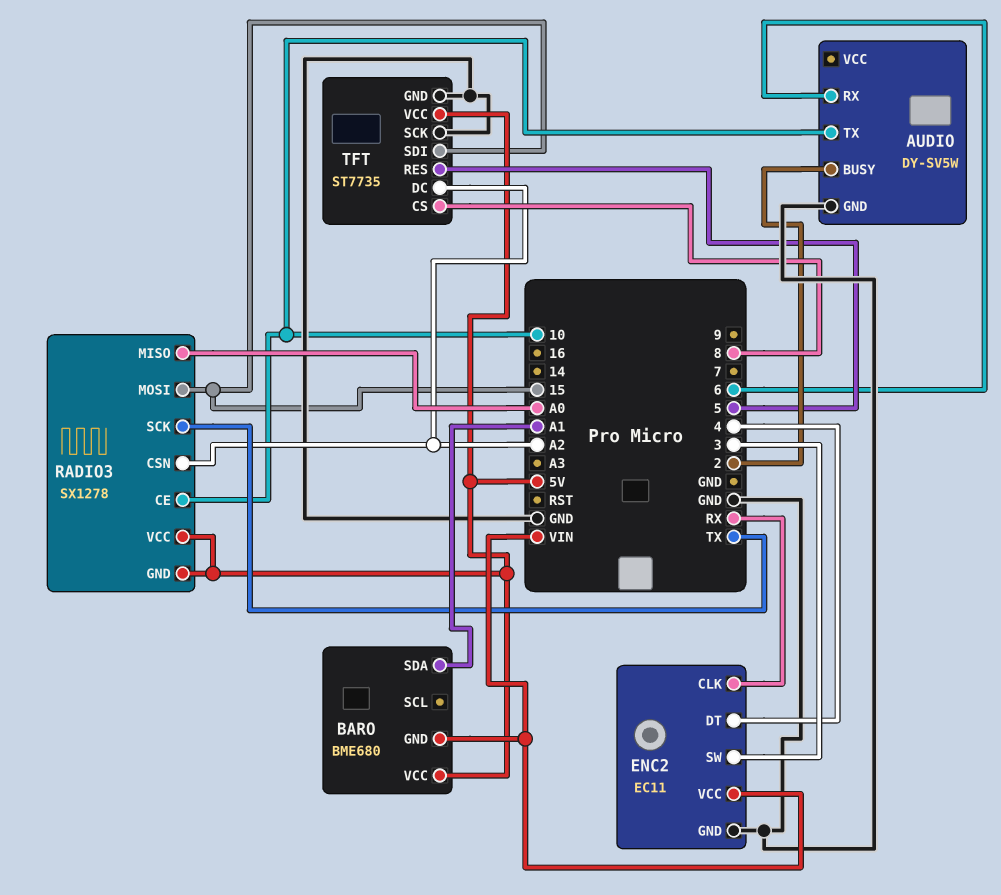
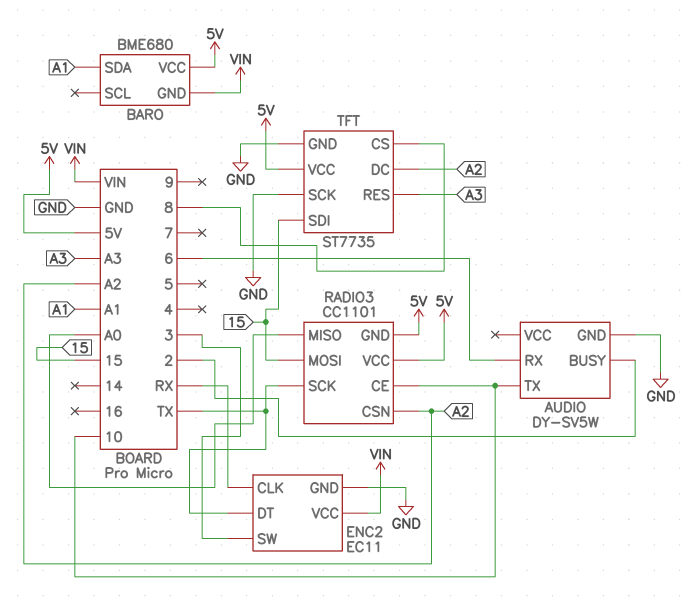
ENC2 pin DT: 4 -> TX
RADIO3: SX1278 -> CC1101
TFT pin RES: 5 -> A3

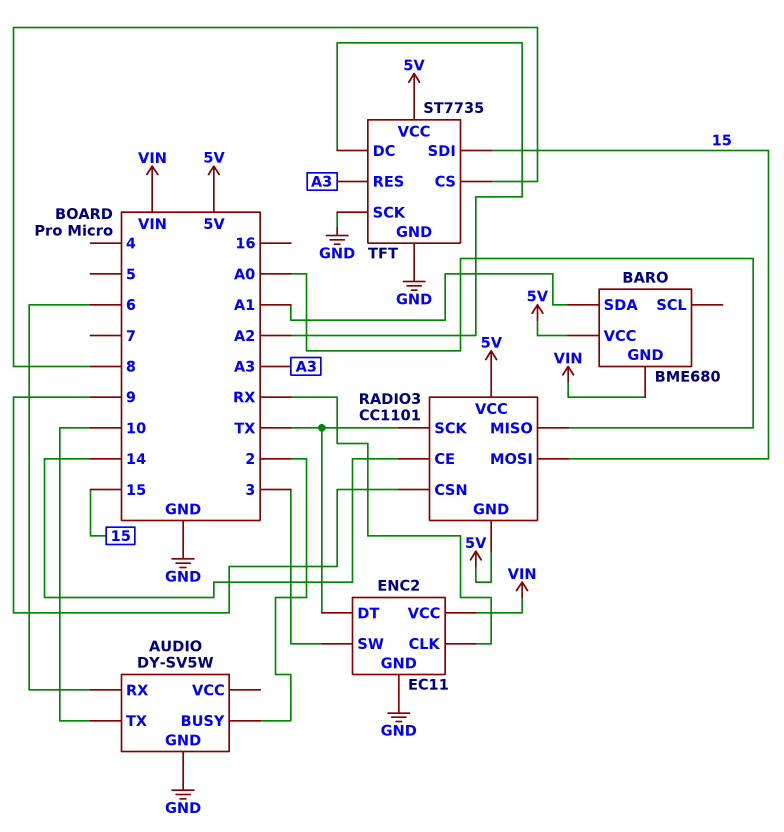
RADIO3 pin CE: 10 -> 14
RADIO3 pin CSN: A2 -> 9

